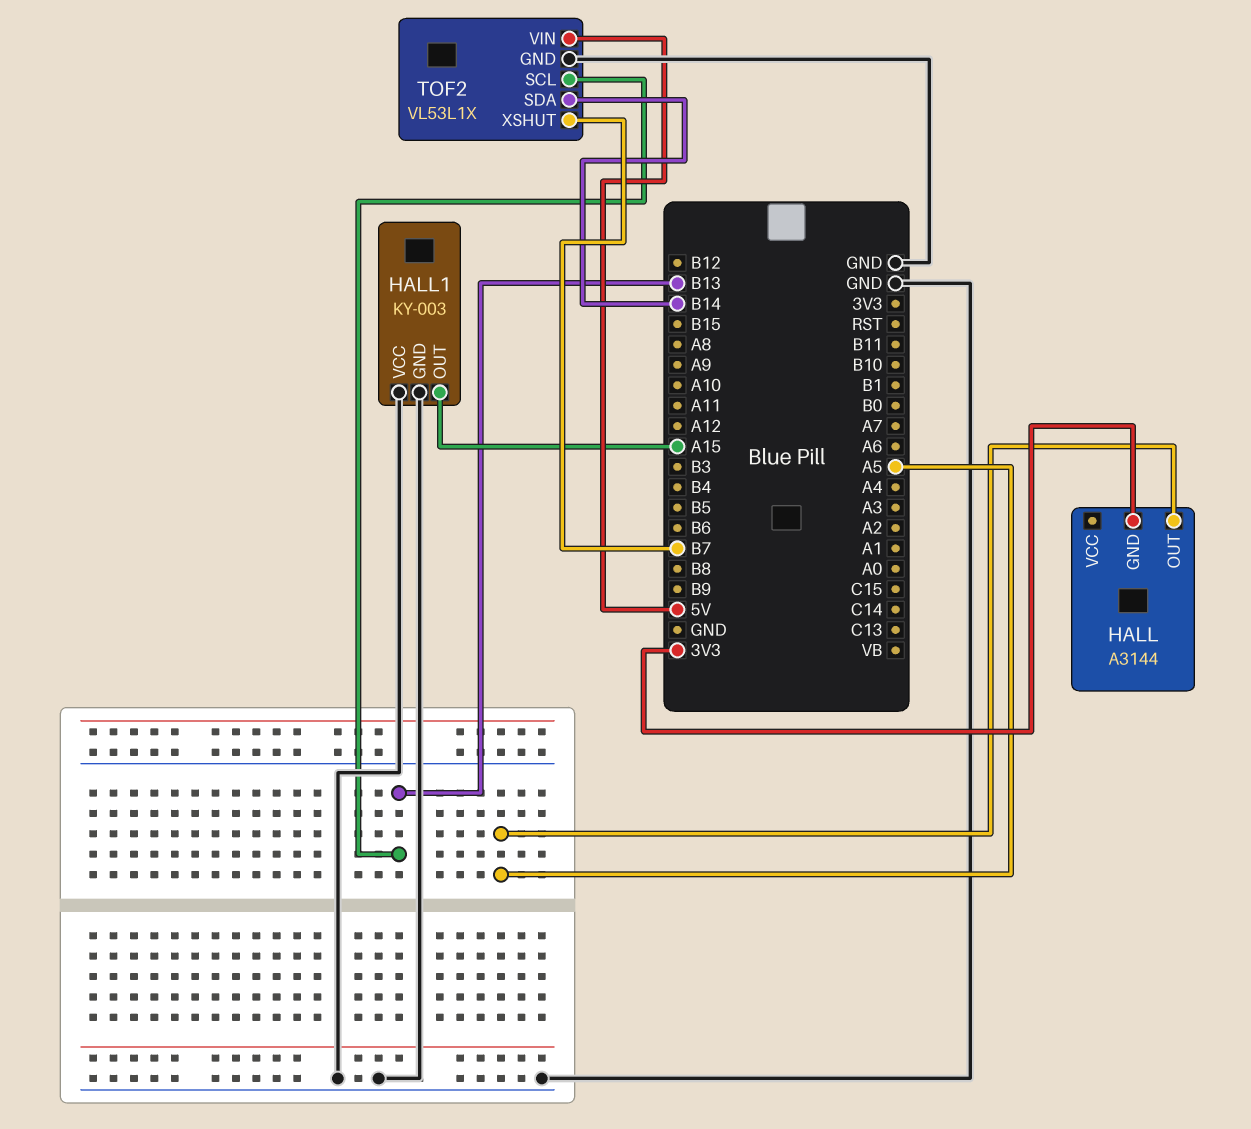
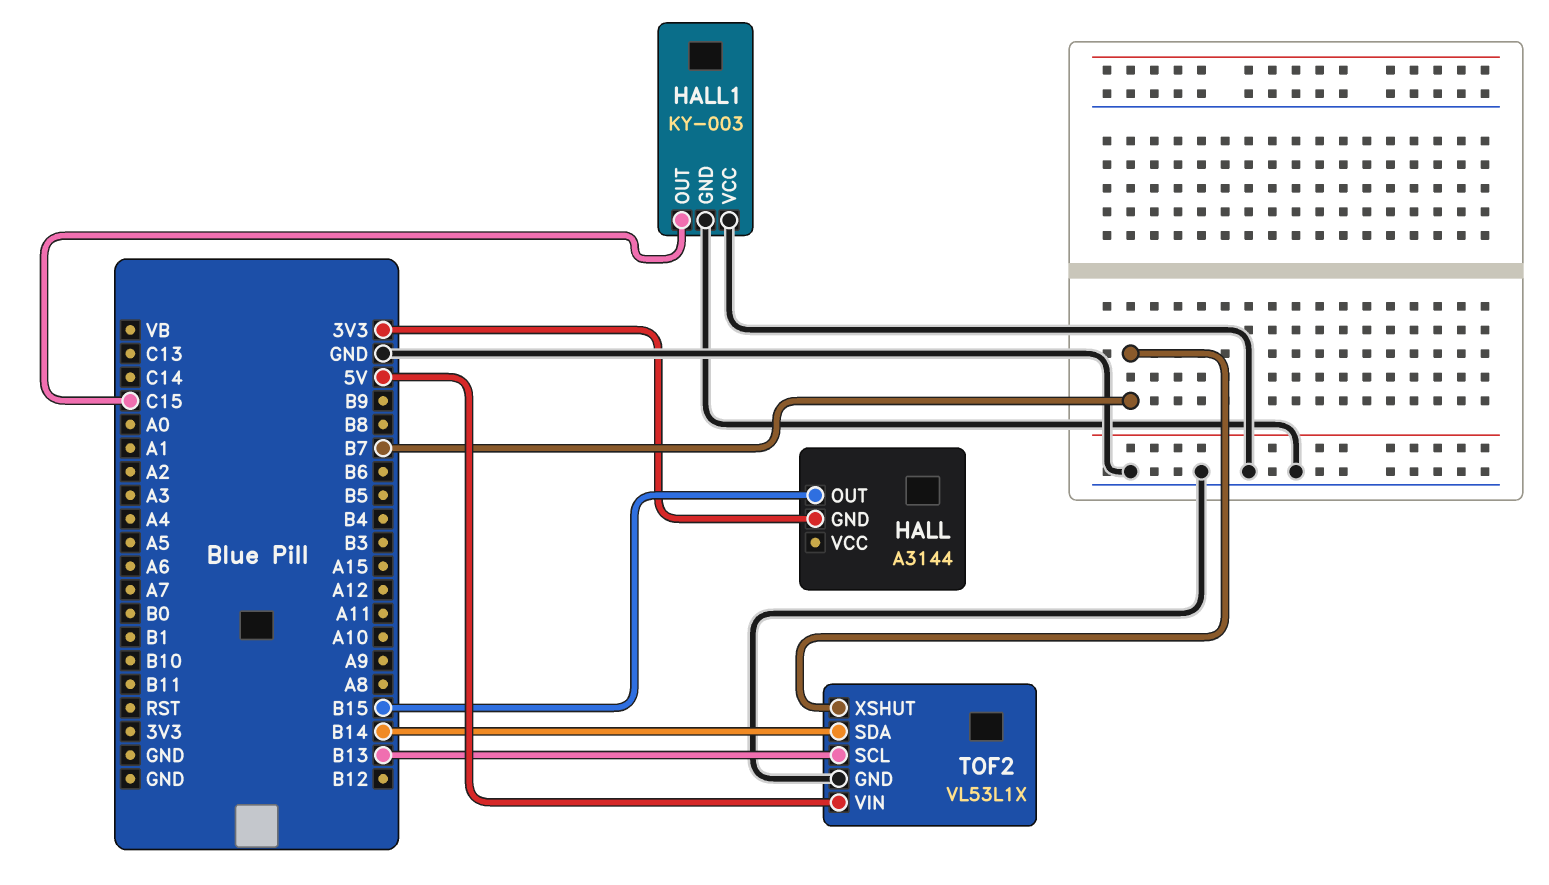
HALL pin OUT: A5 -> B15
HALL1 pin OUT: A15 -> C15

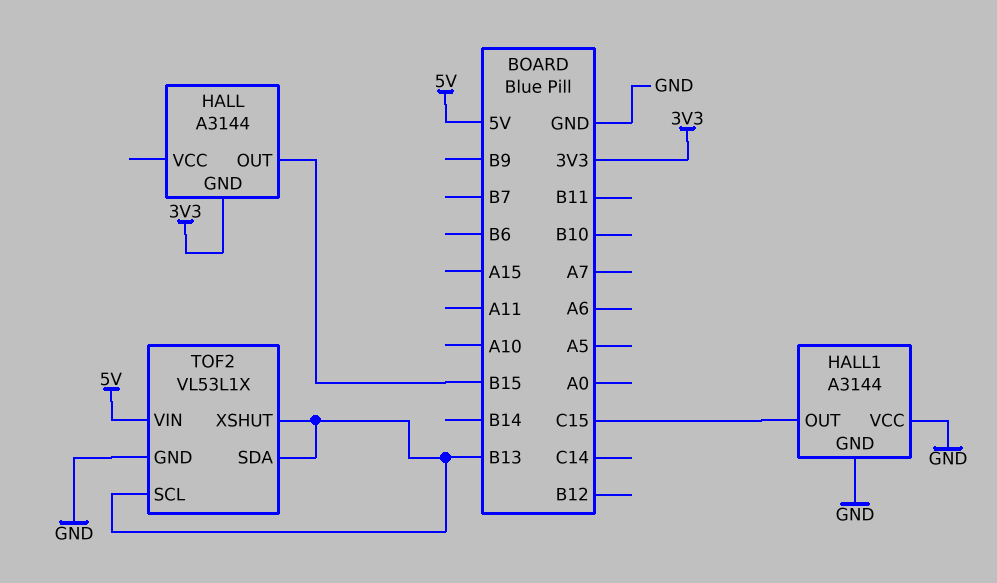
HALL1: KY-003 -> A3144
TOF2 pin SDA: B14 -> B13
TOF2 pin XSHUT: B7 -> B13

